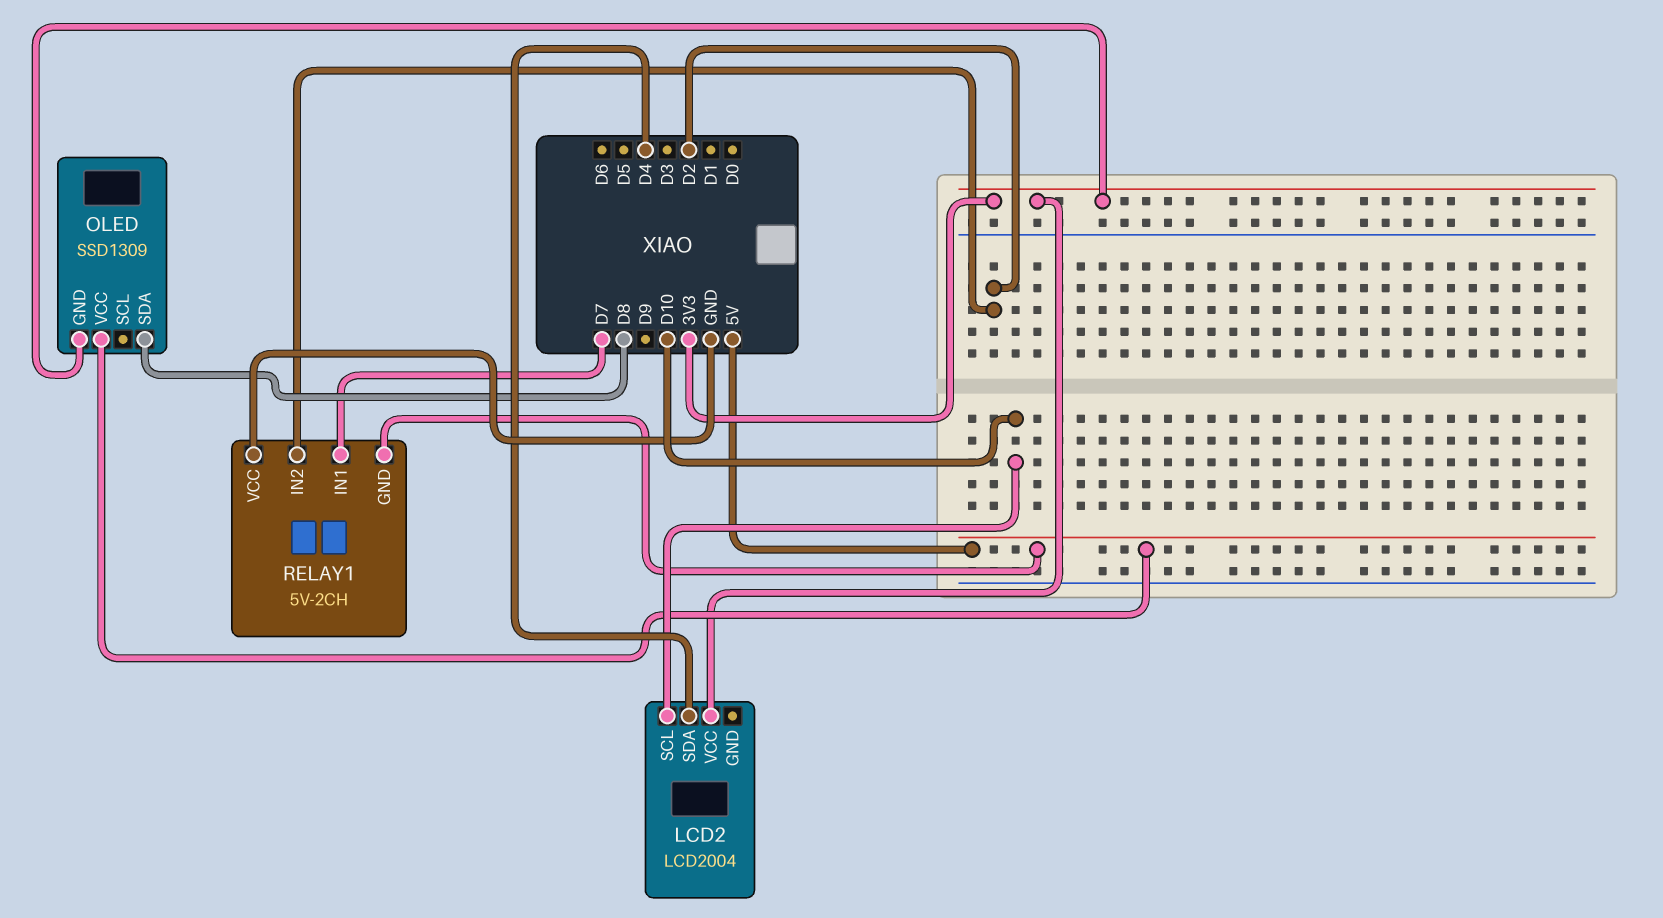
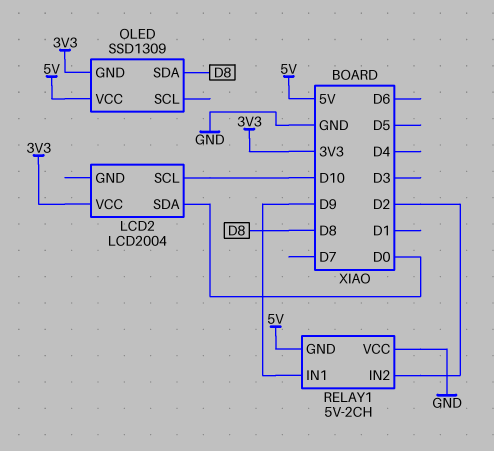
LCD2 pin SDA: D4 -> D0
RELAY1 pin IN1: D7 -> D9

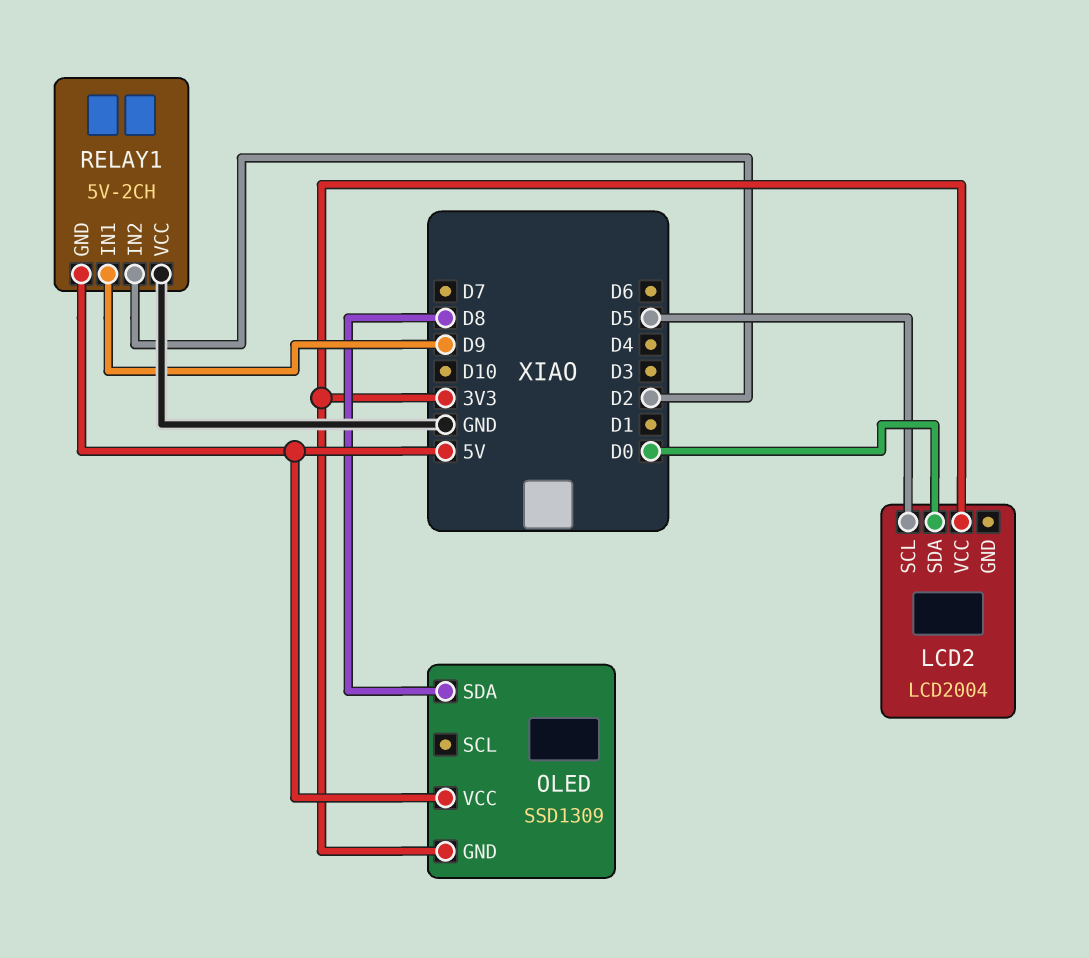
LCD2 pin SCL: D10 -> D5

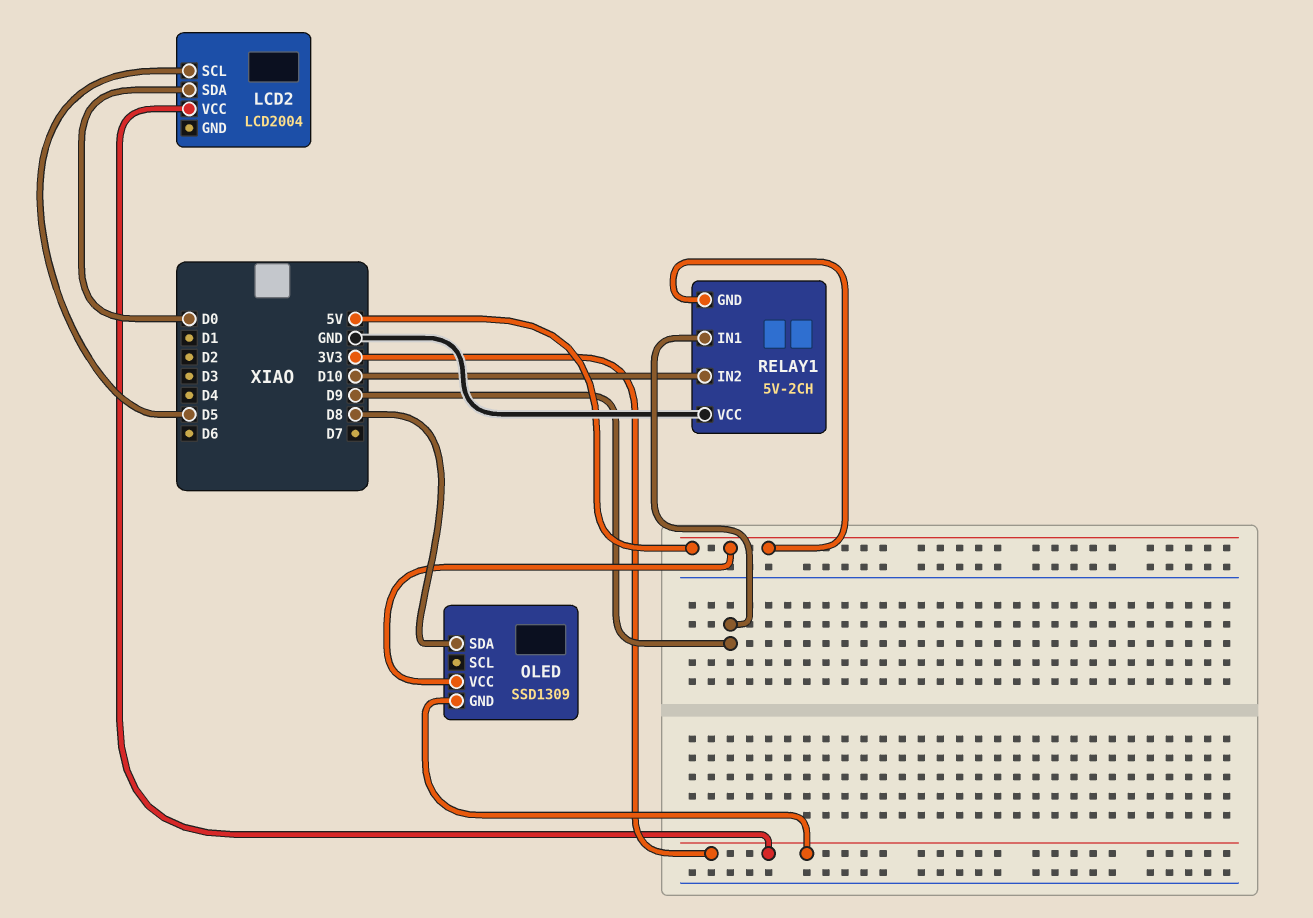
RELAY1 pin IN2: D2 -> D10

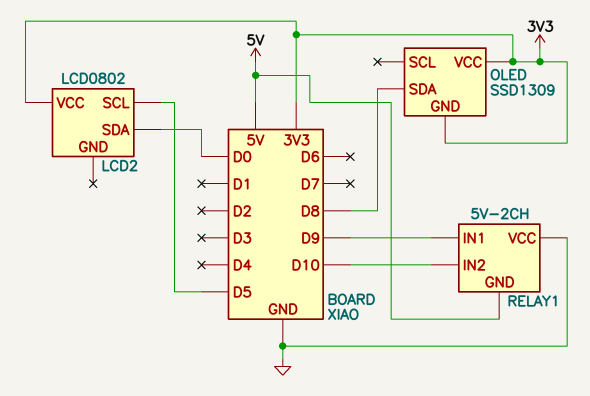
LCD2: LCD2004 -> LCD0802
OLED pin VCC: 5V -> 3V3

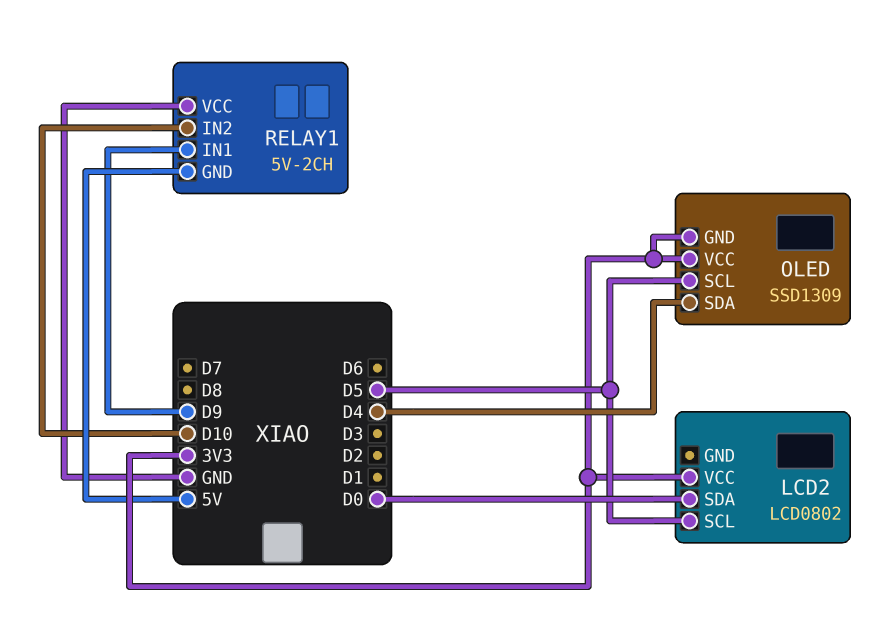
OLED pin SCL: none -> D5
OLED pin SDA: D8 -> D4

